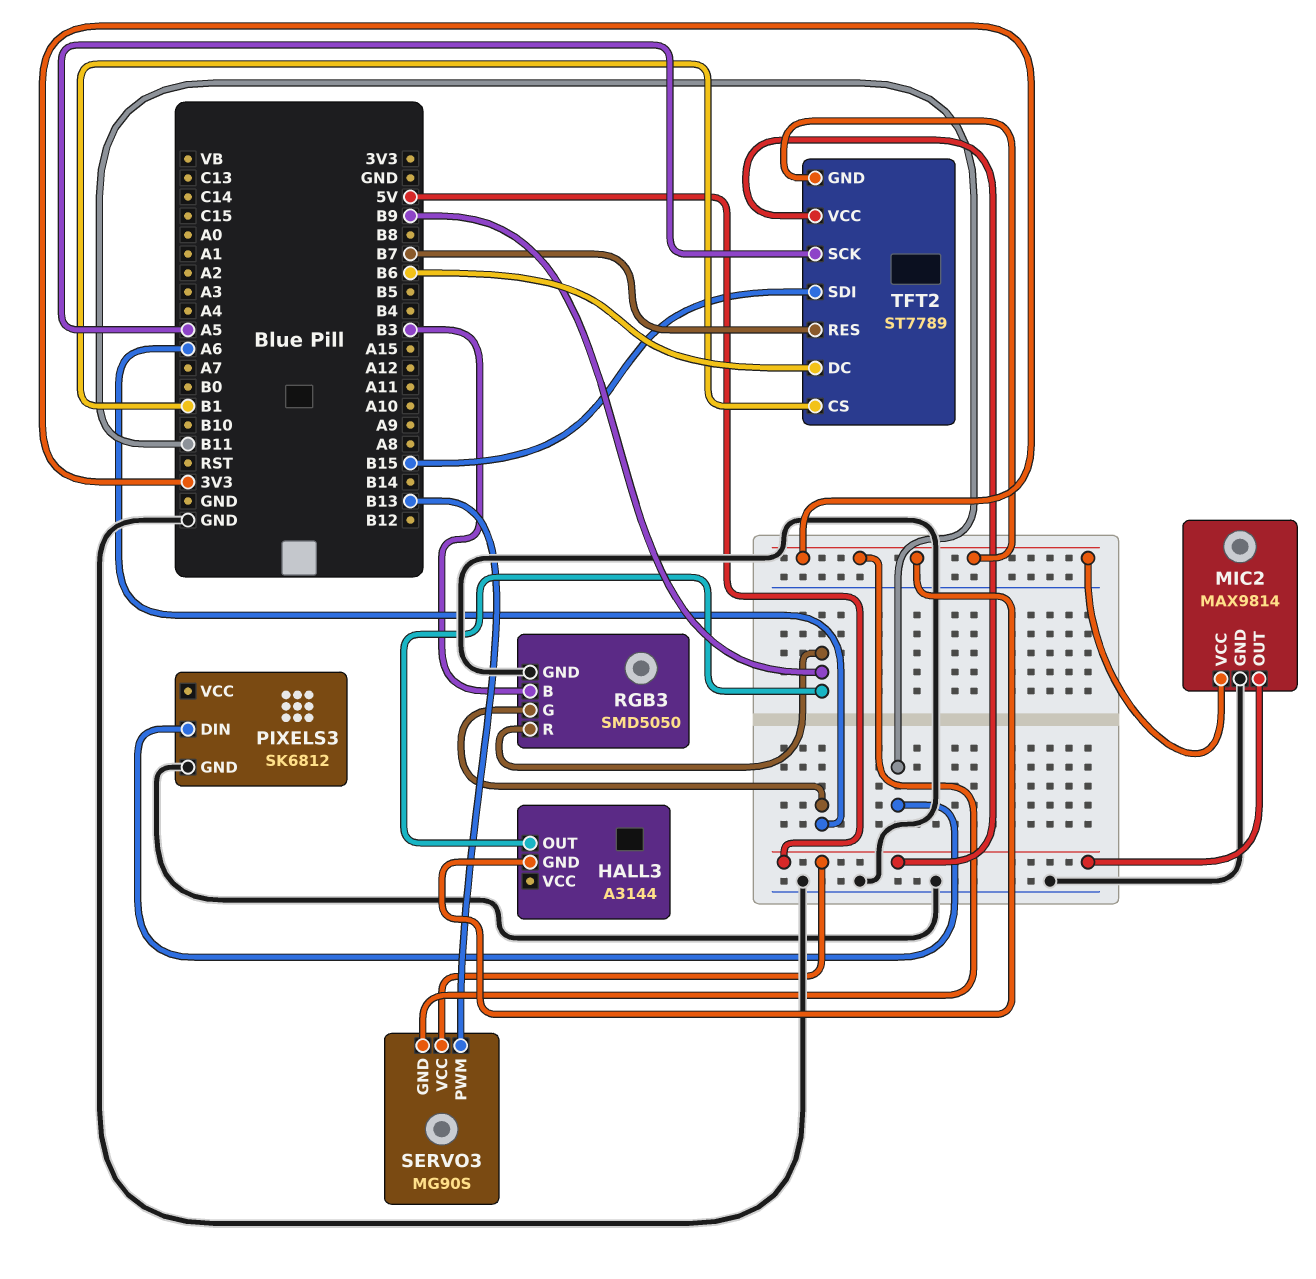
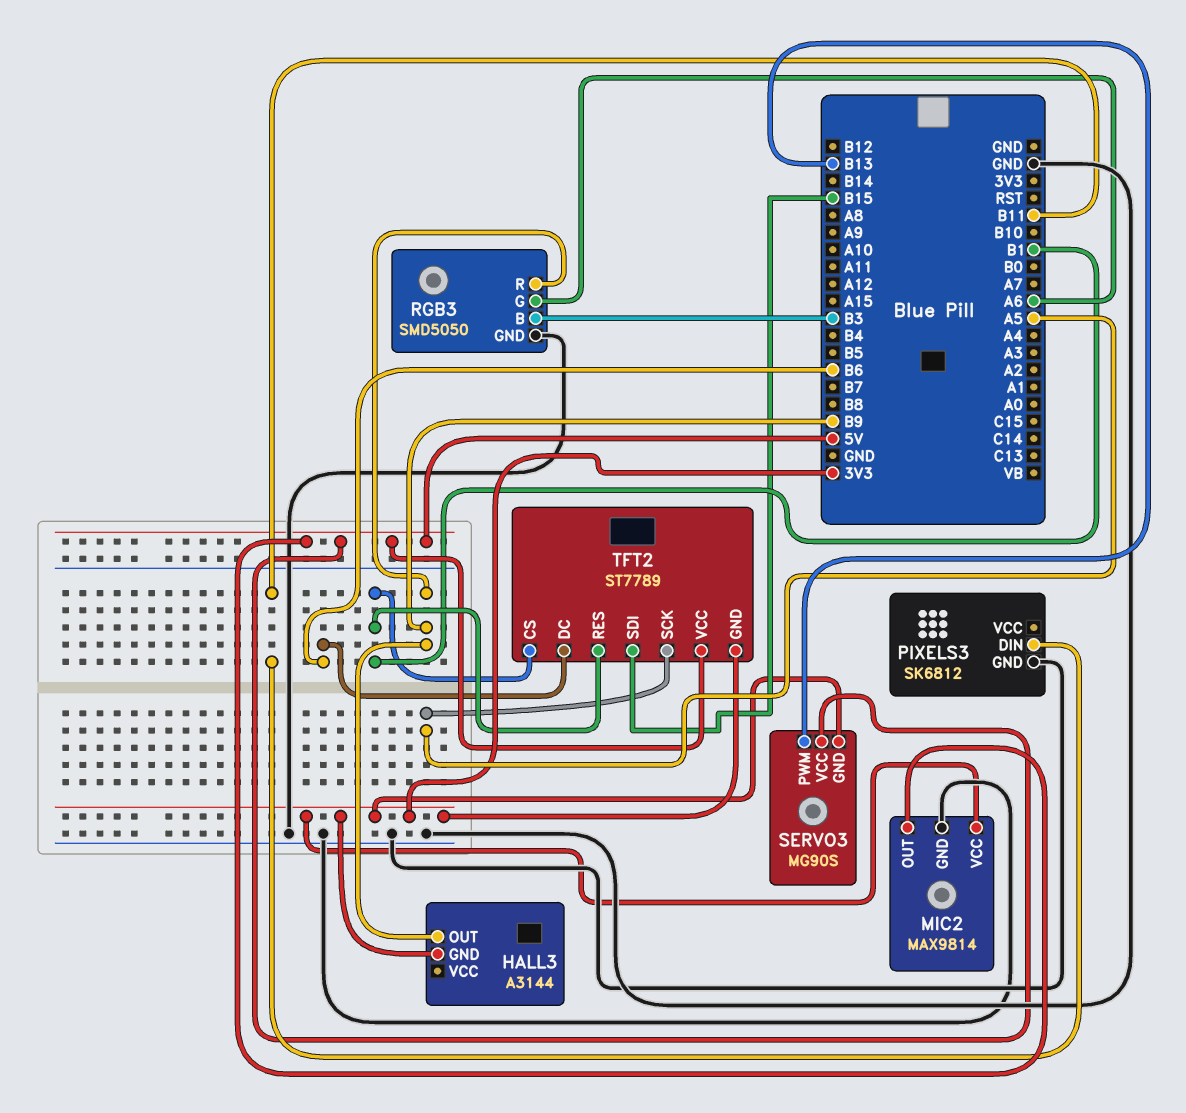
TFT2 pin RES: B7 -> B1

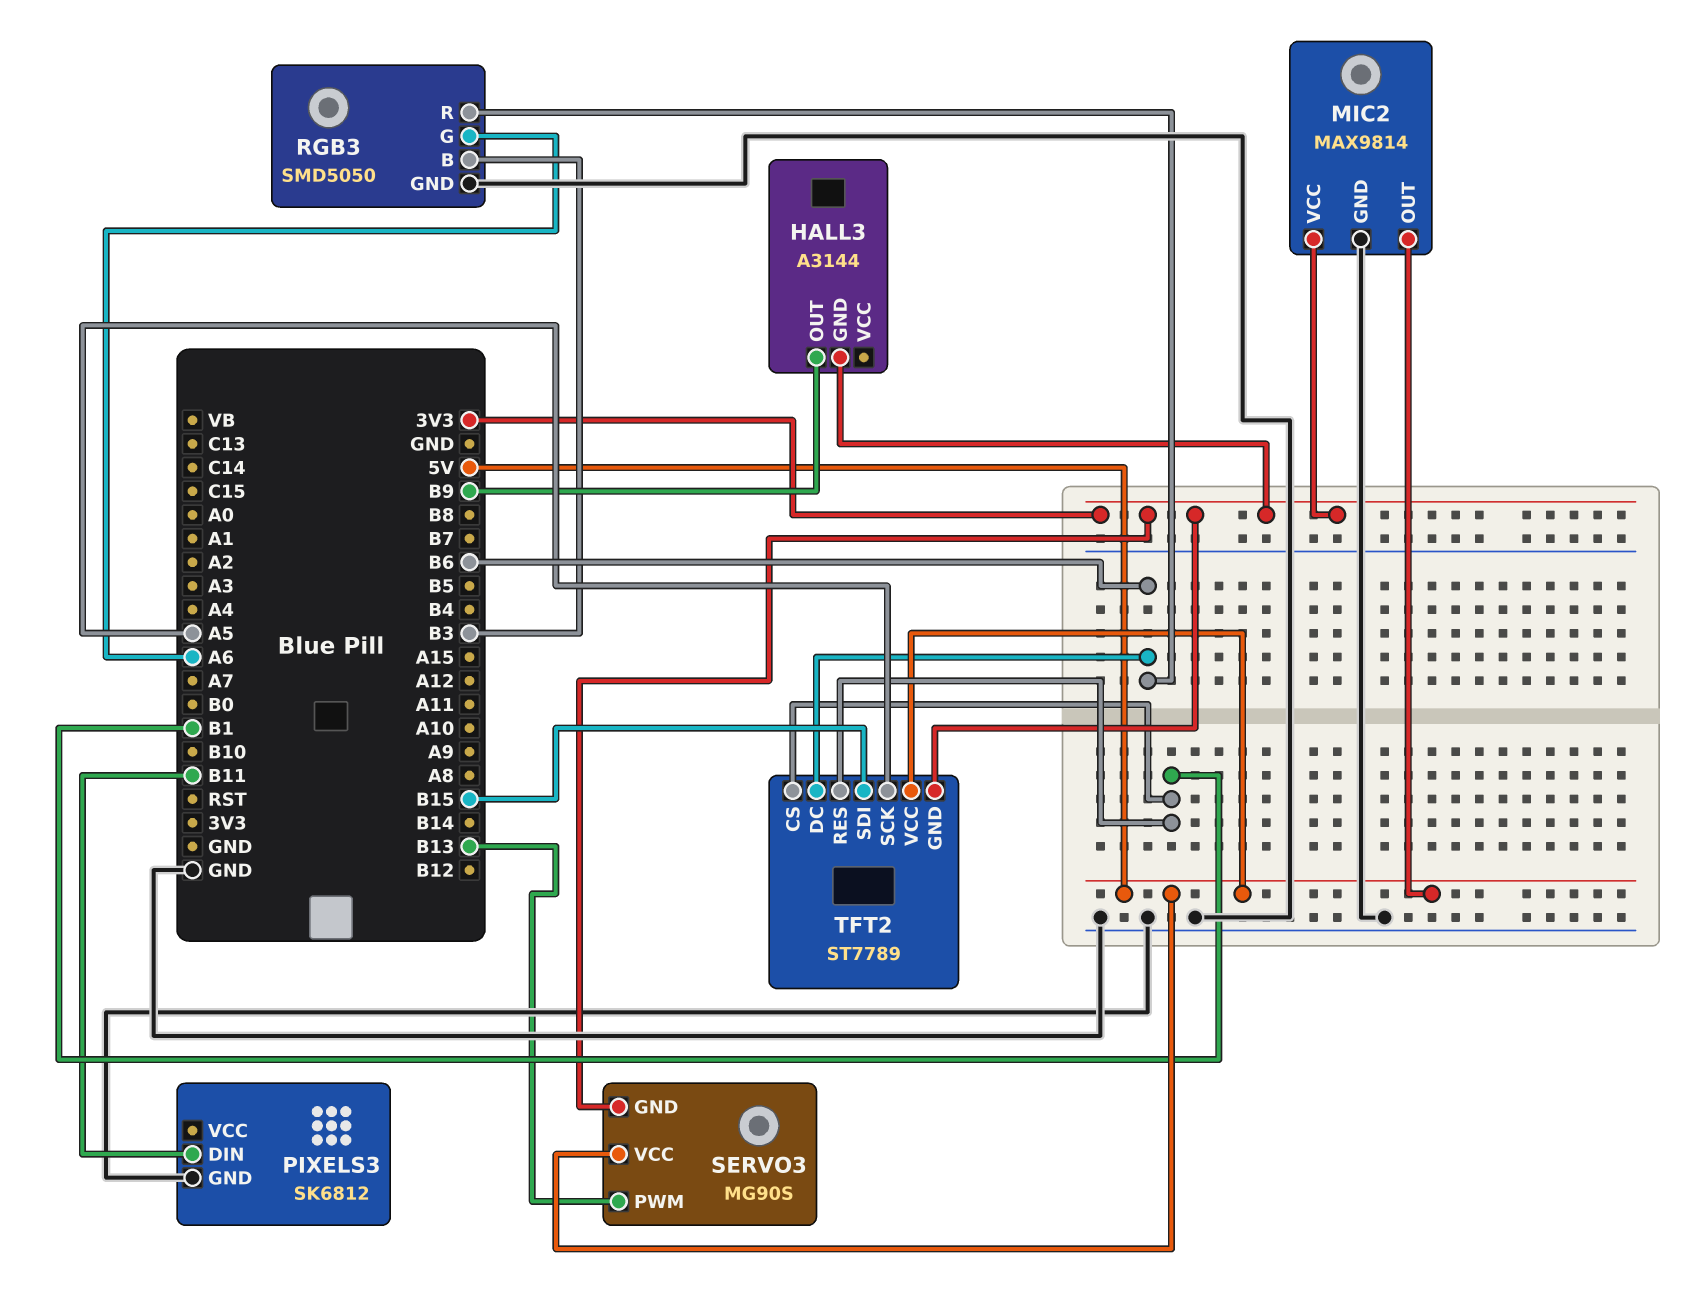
RGB3 pin R: B9 -> B6

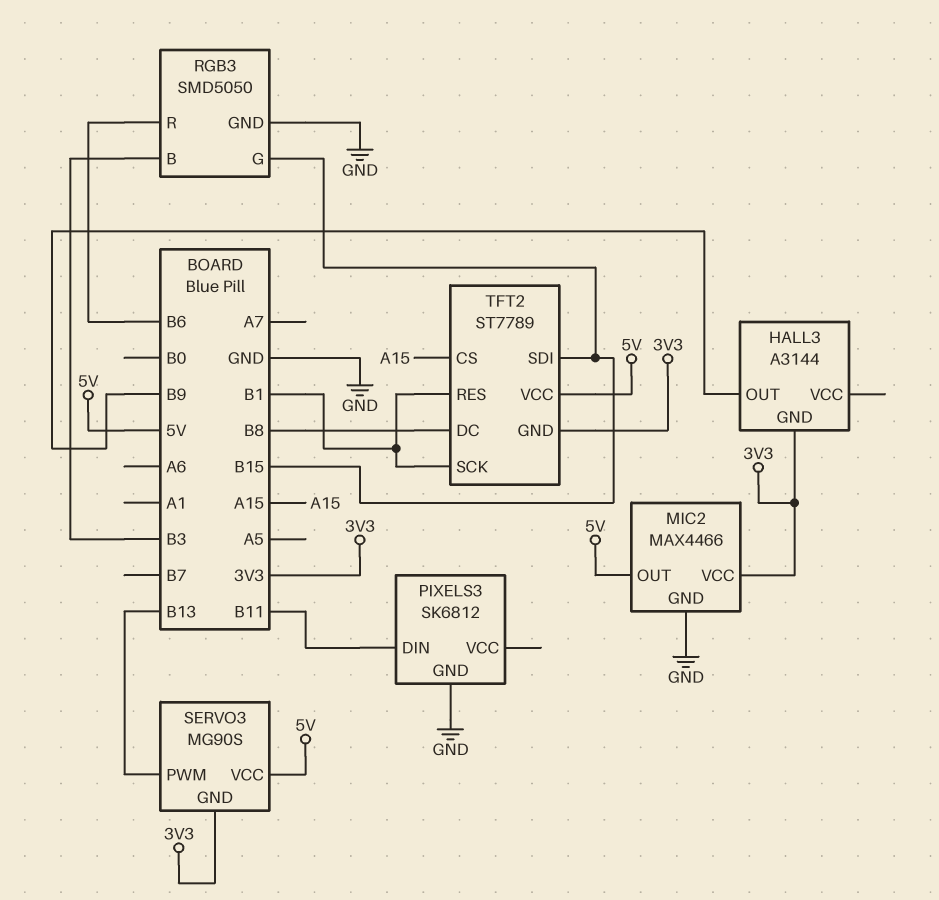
MIC2: MAX9814 -> MAX4466
RGB3 pin G: A6 -> B15
TFT2 pin CS: B1 -> A15
TFT2 pin DC: B6 -> B8
TFT2 pin SCK: A5 -> B1

